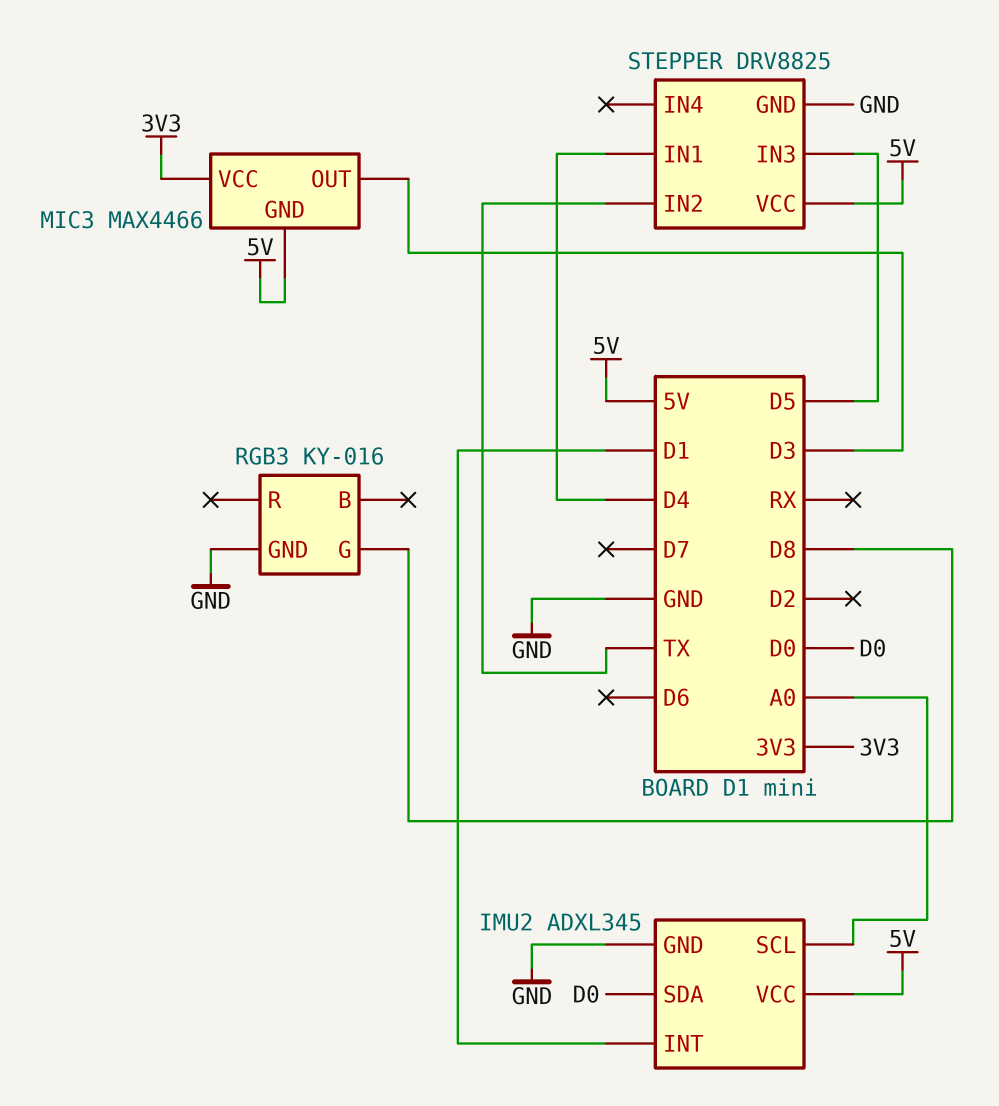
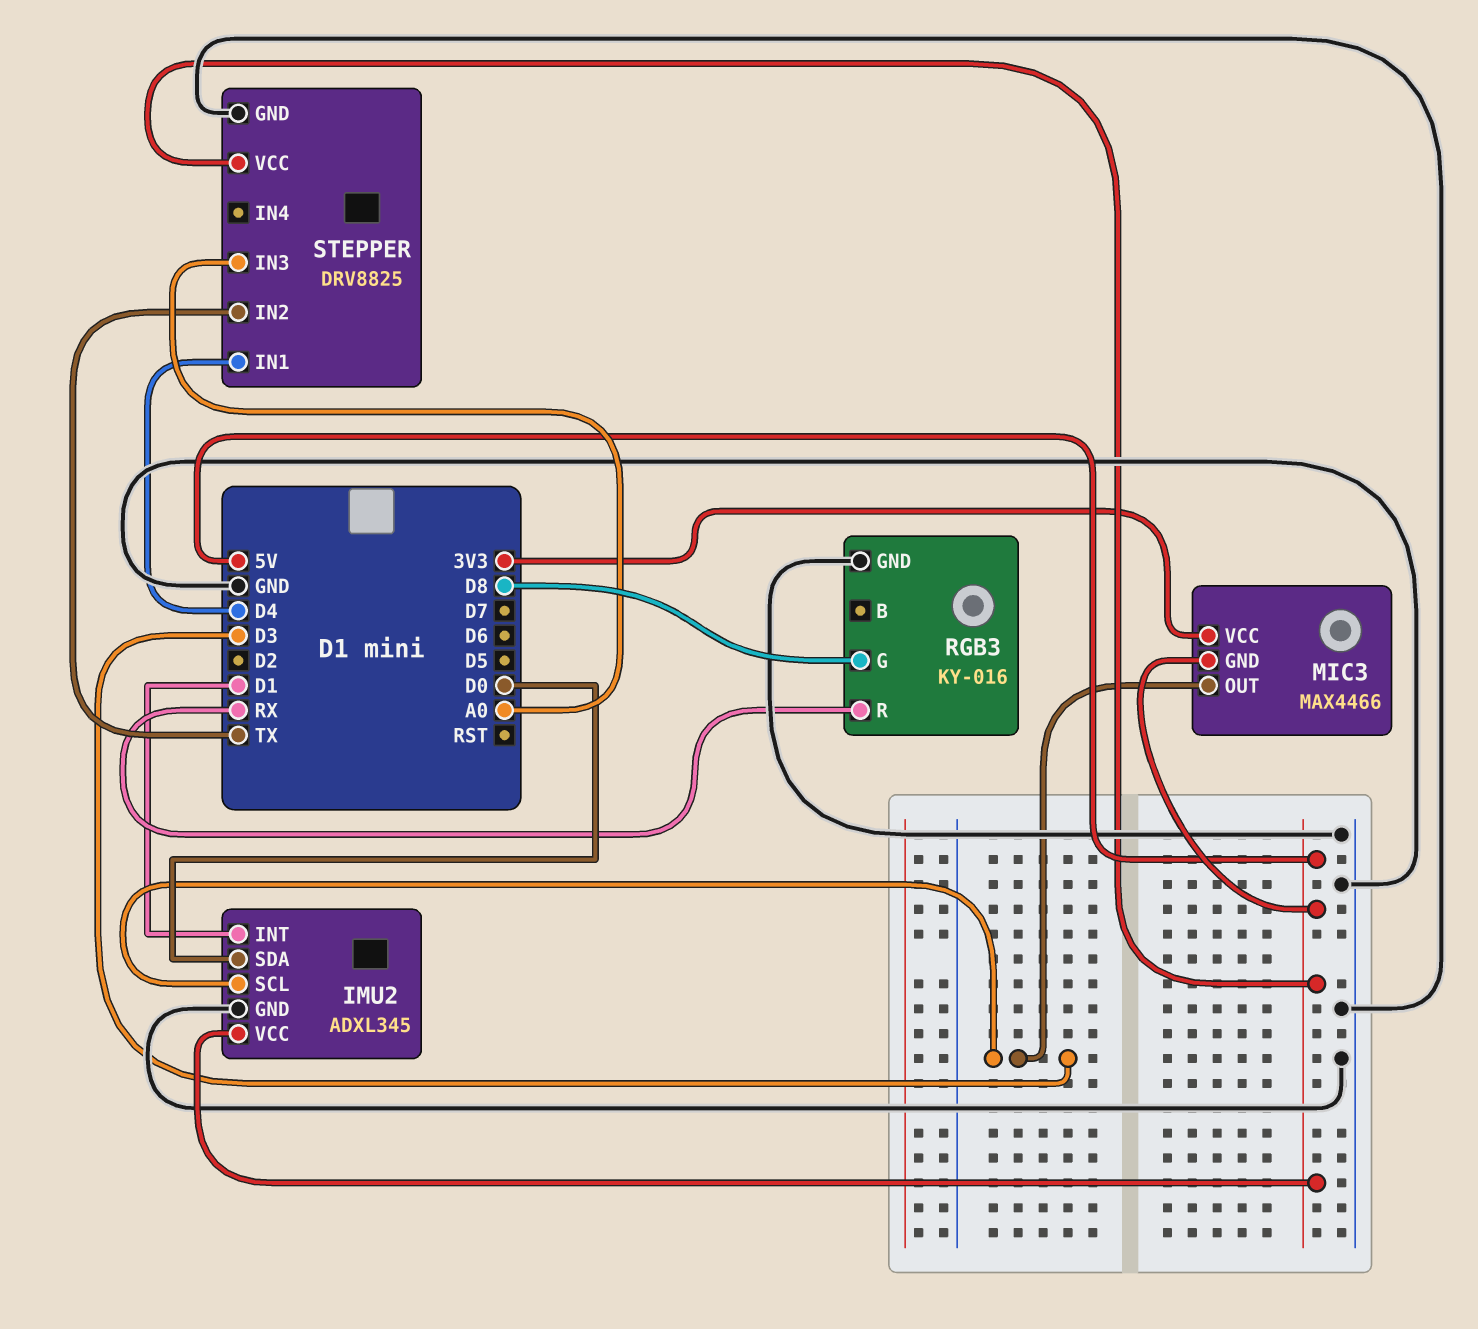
IMU2 pin SCL: A0 -> D3
RGB3 pin R: none -> RX
STEPPER pin IN3: D5 -> A0

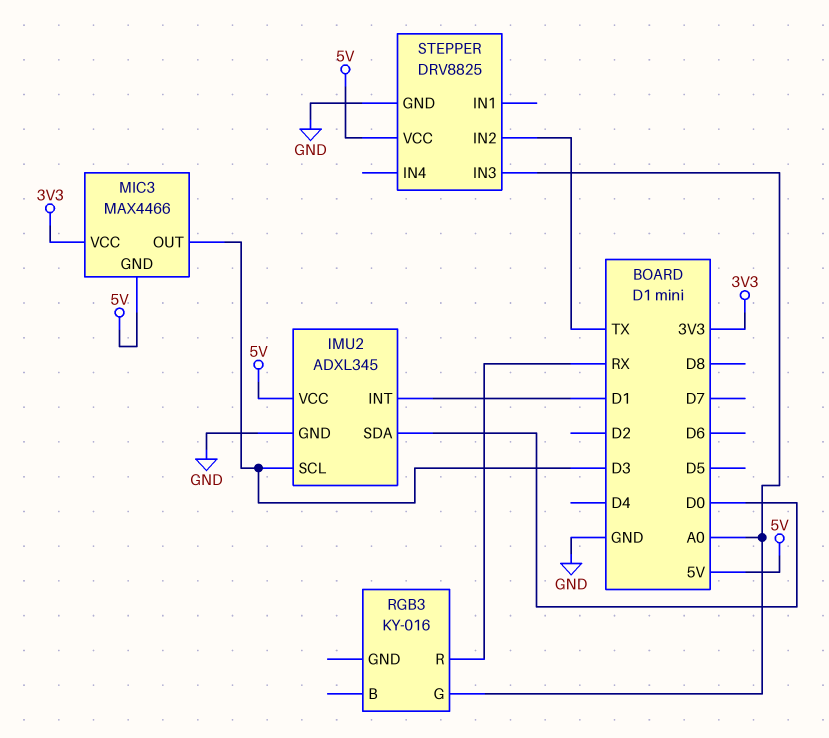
RGB3 pin G: D8 -> A0
RGB3 pin GND: GND -> none
STEPPER pin IN1: D4 -> none

